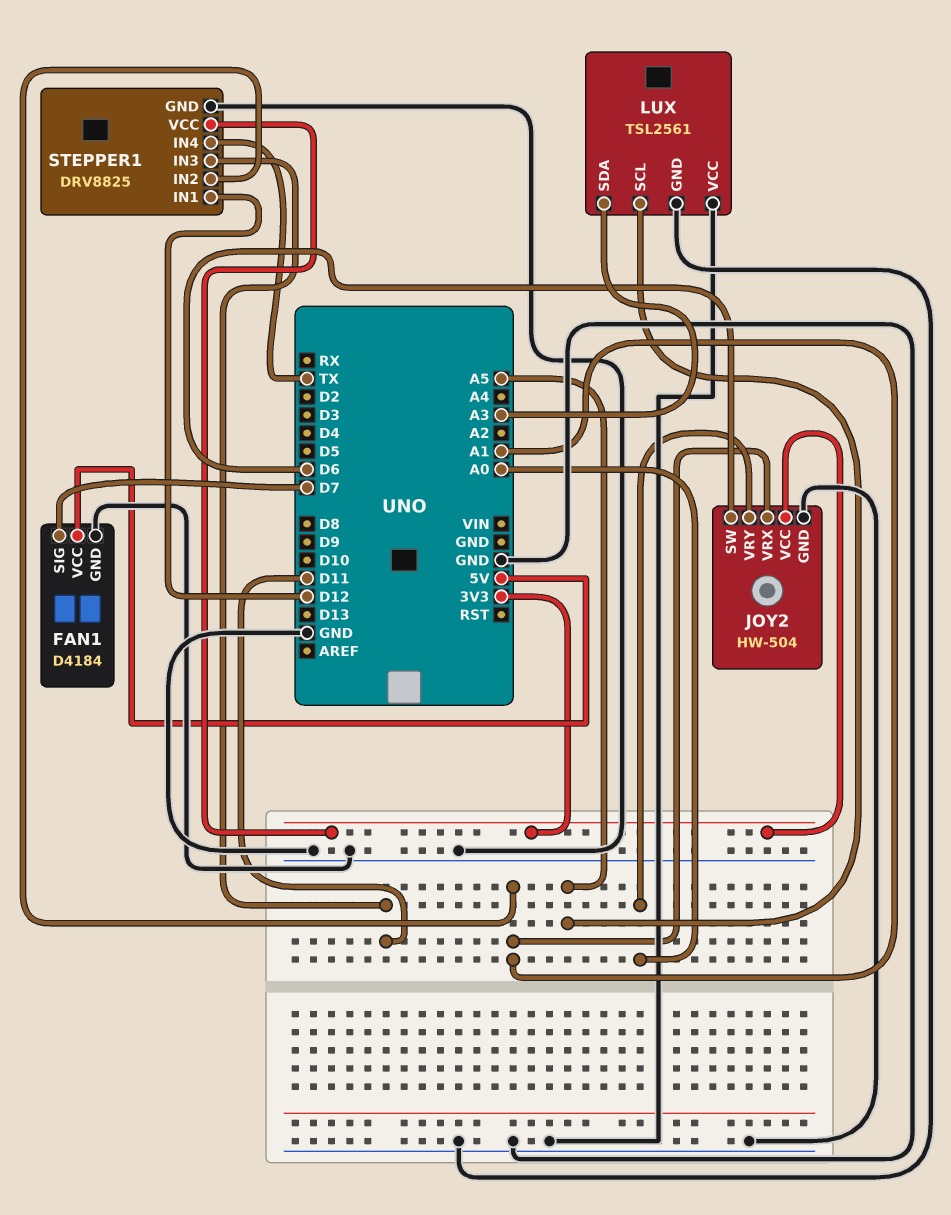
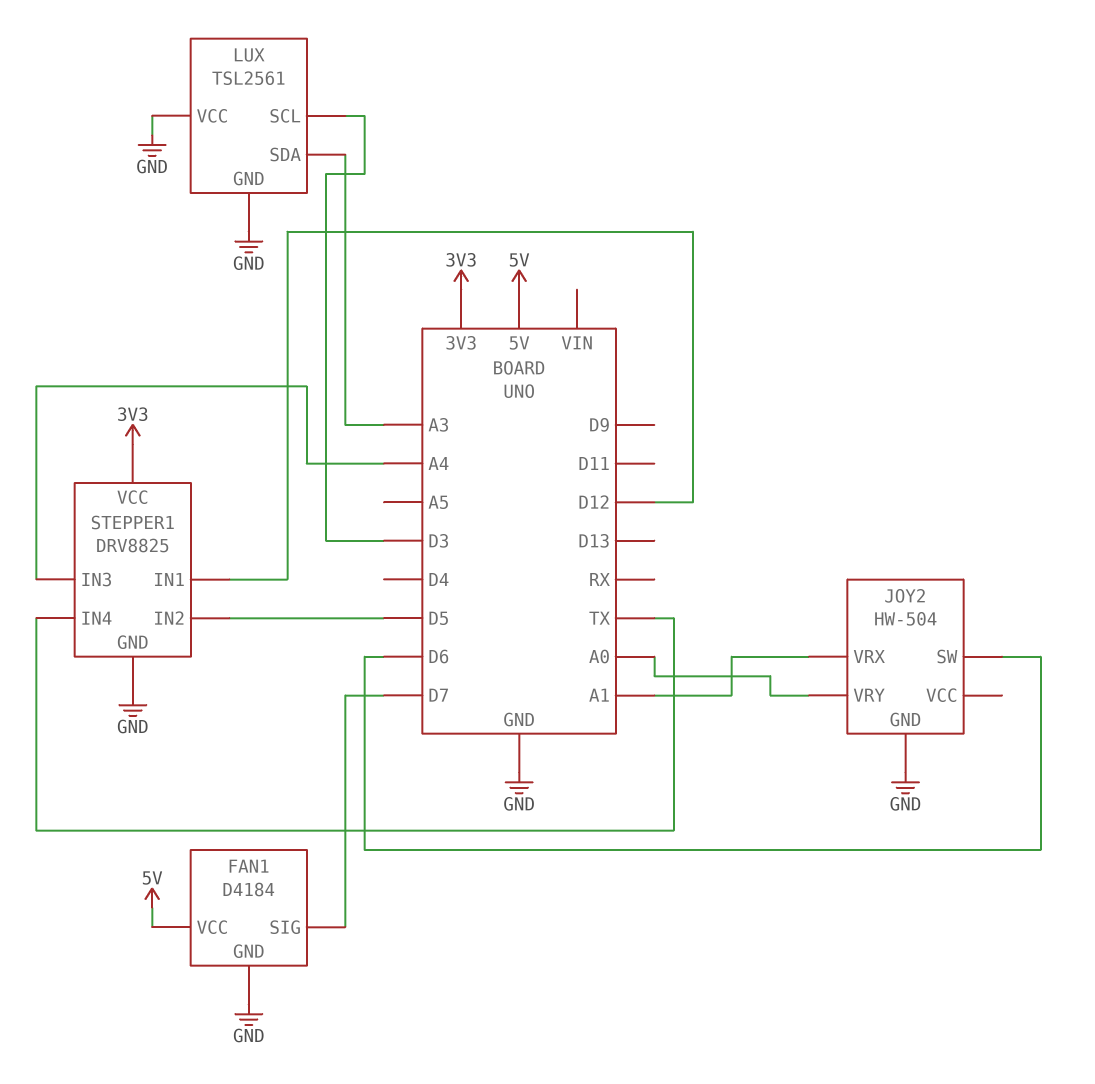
JOY2 pin VCC: 3V3 -> none
LUX pin SCL: A5 -> D3
STEPPER1 pin IN2: A1 -> D5
STEPPER1 pin IN3: D11 -> A4

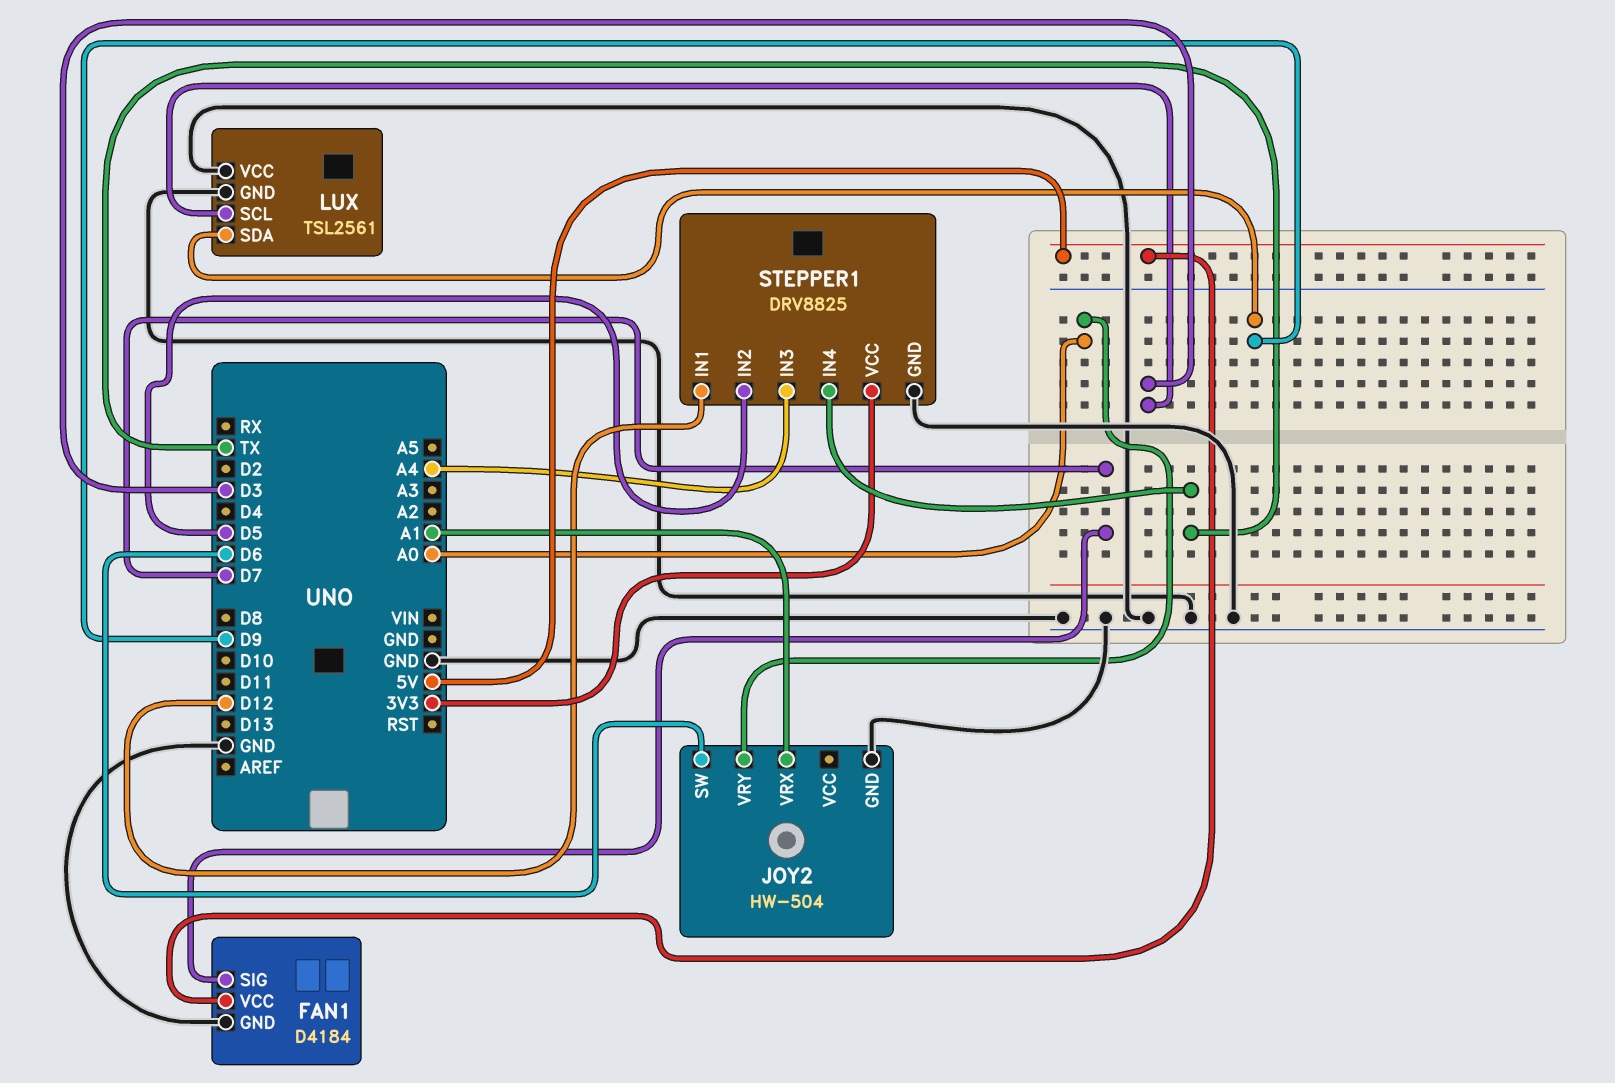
LUX pin SDA: A3 -> D9

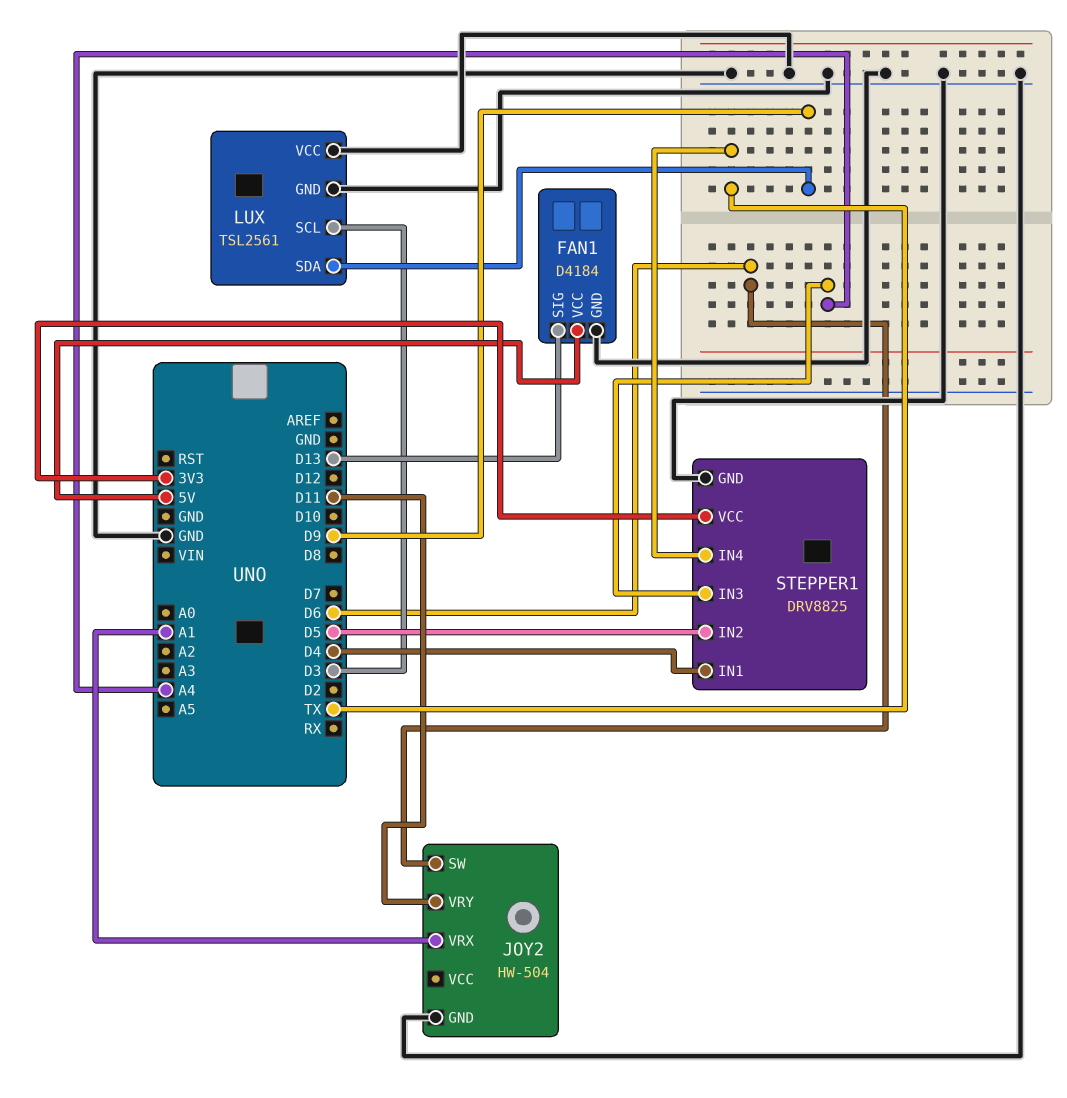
FAN1 pin SIG: D7 -> D13
JOY2 pin VRY: A0 -> D11
STEPPER1 pin IN1: D12 -> D4

